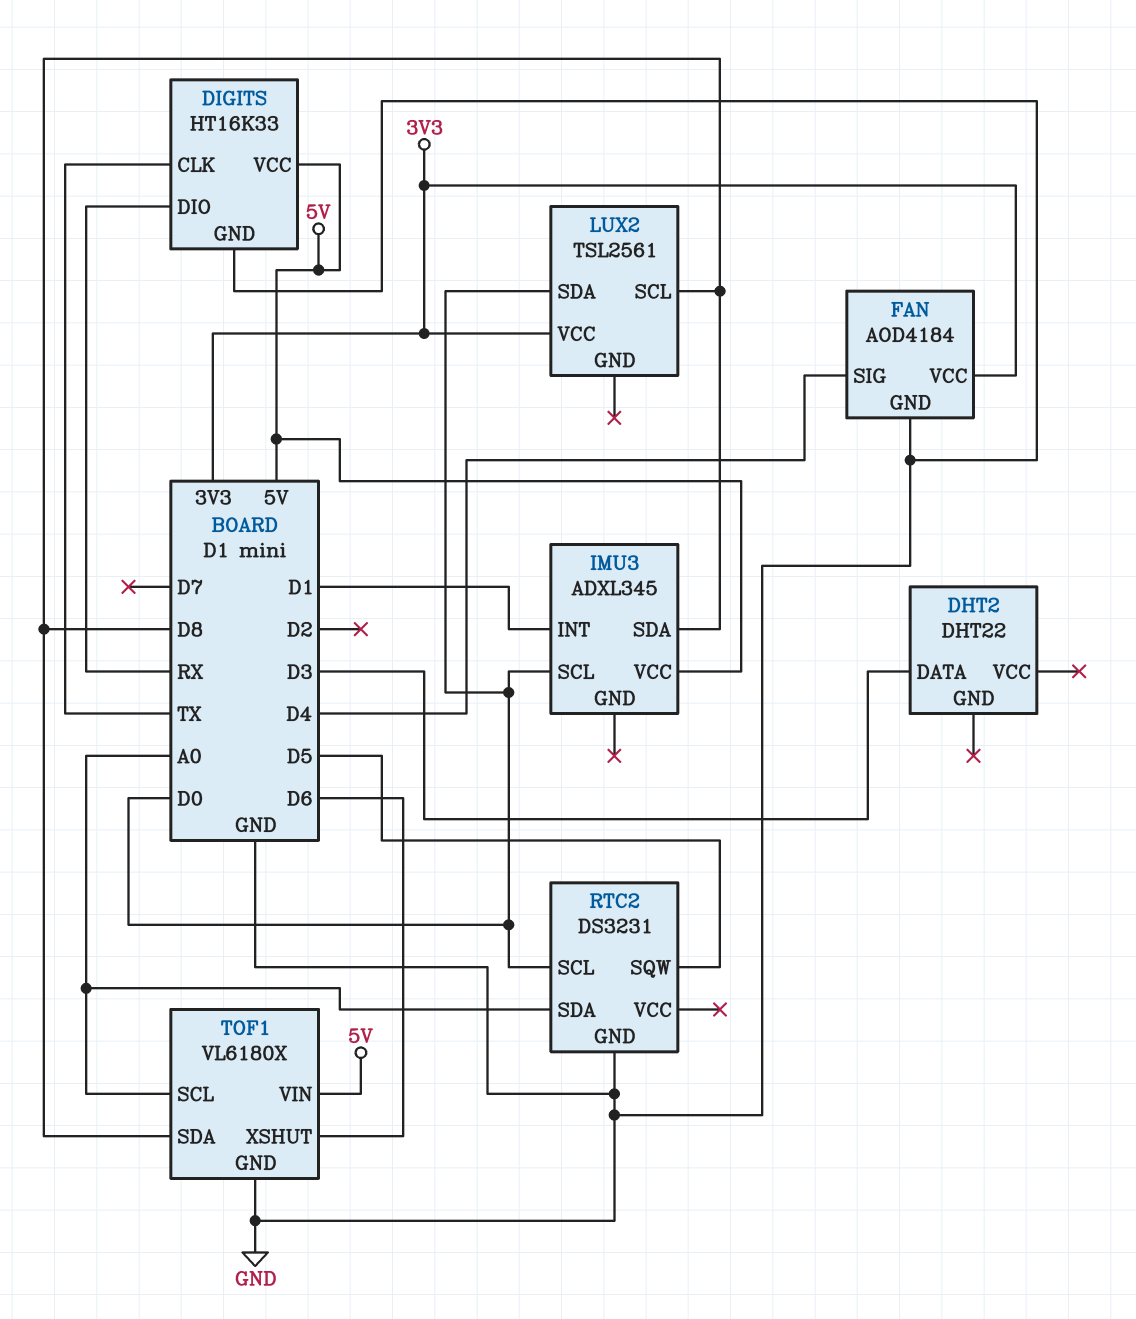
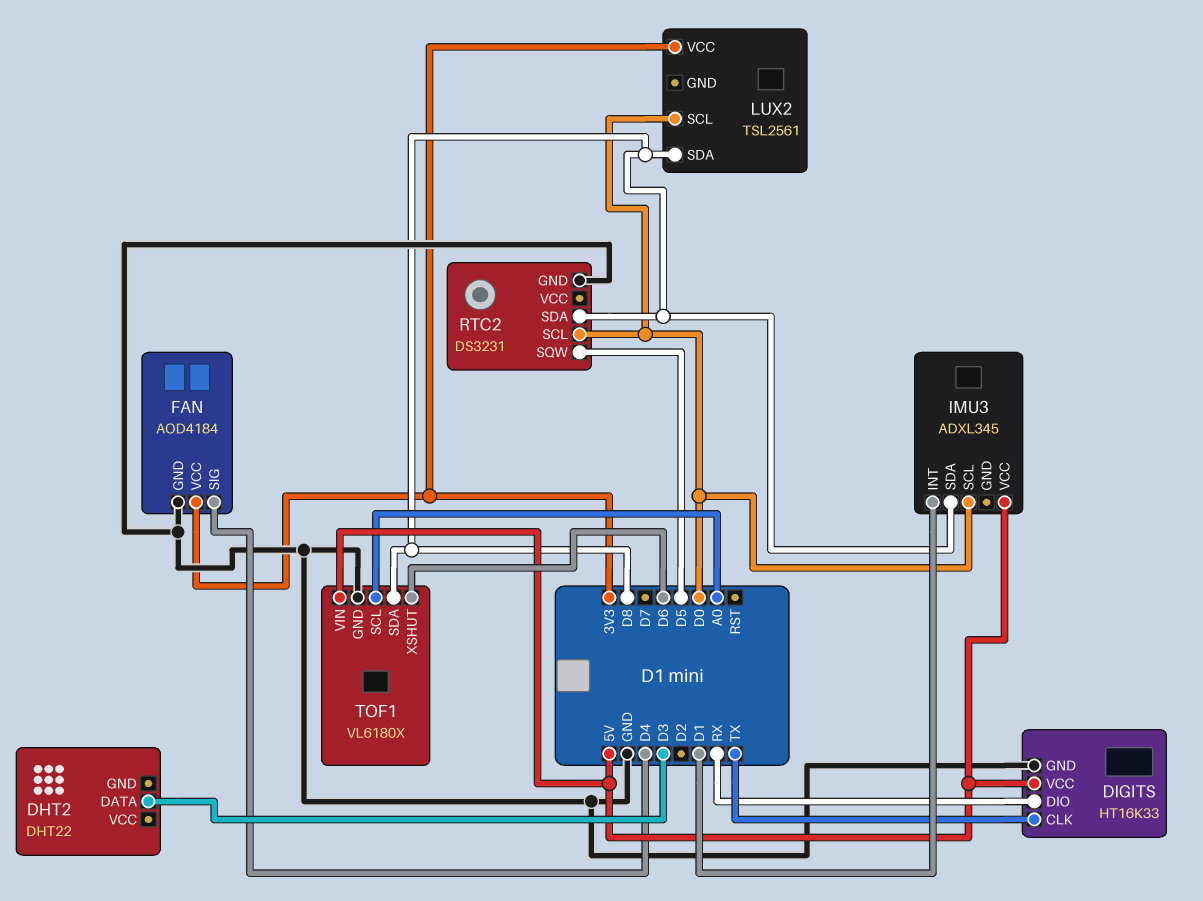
LUX2 pin SCL: D8 -> D0
LUX2 pin SDA: D0 -> D8
RTC2 pin SDA: A0 -> D8

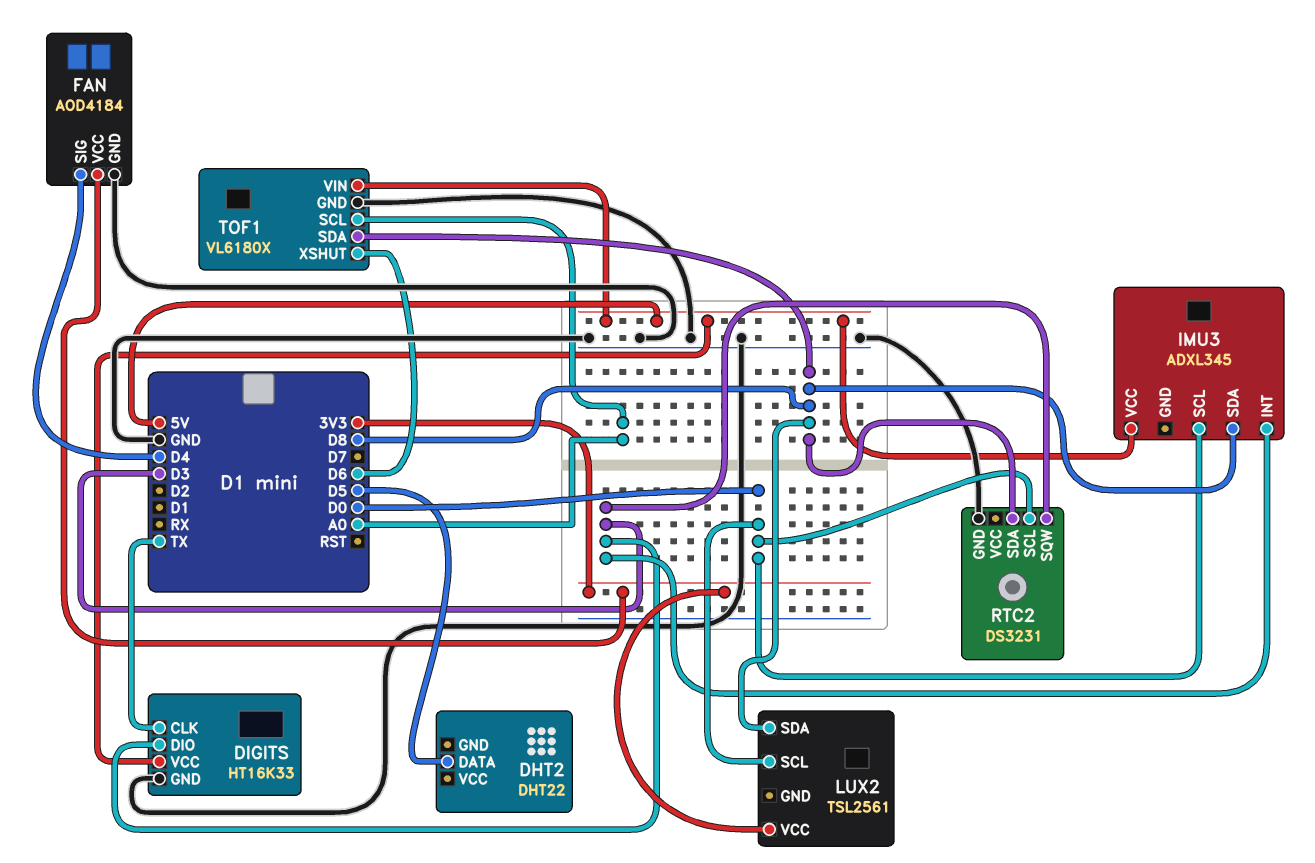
DHT2 pin DATA: D3 -> D5
DIGITS pin DIO: RX -> D3
IMU3 pin INT: D1 -> D3
RTC2 pin SQW: D5 -> D3

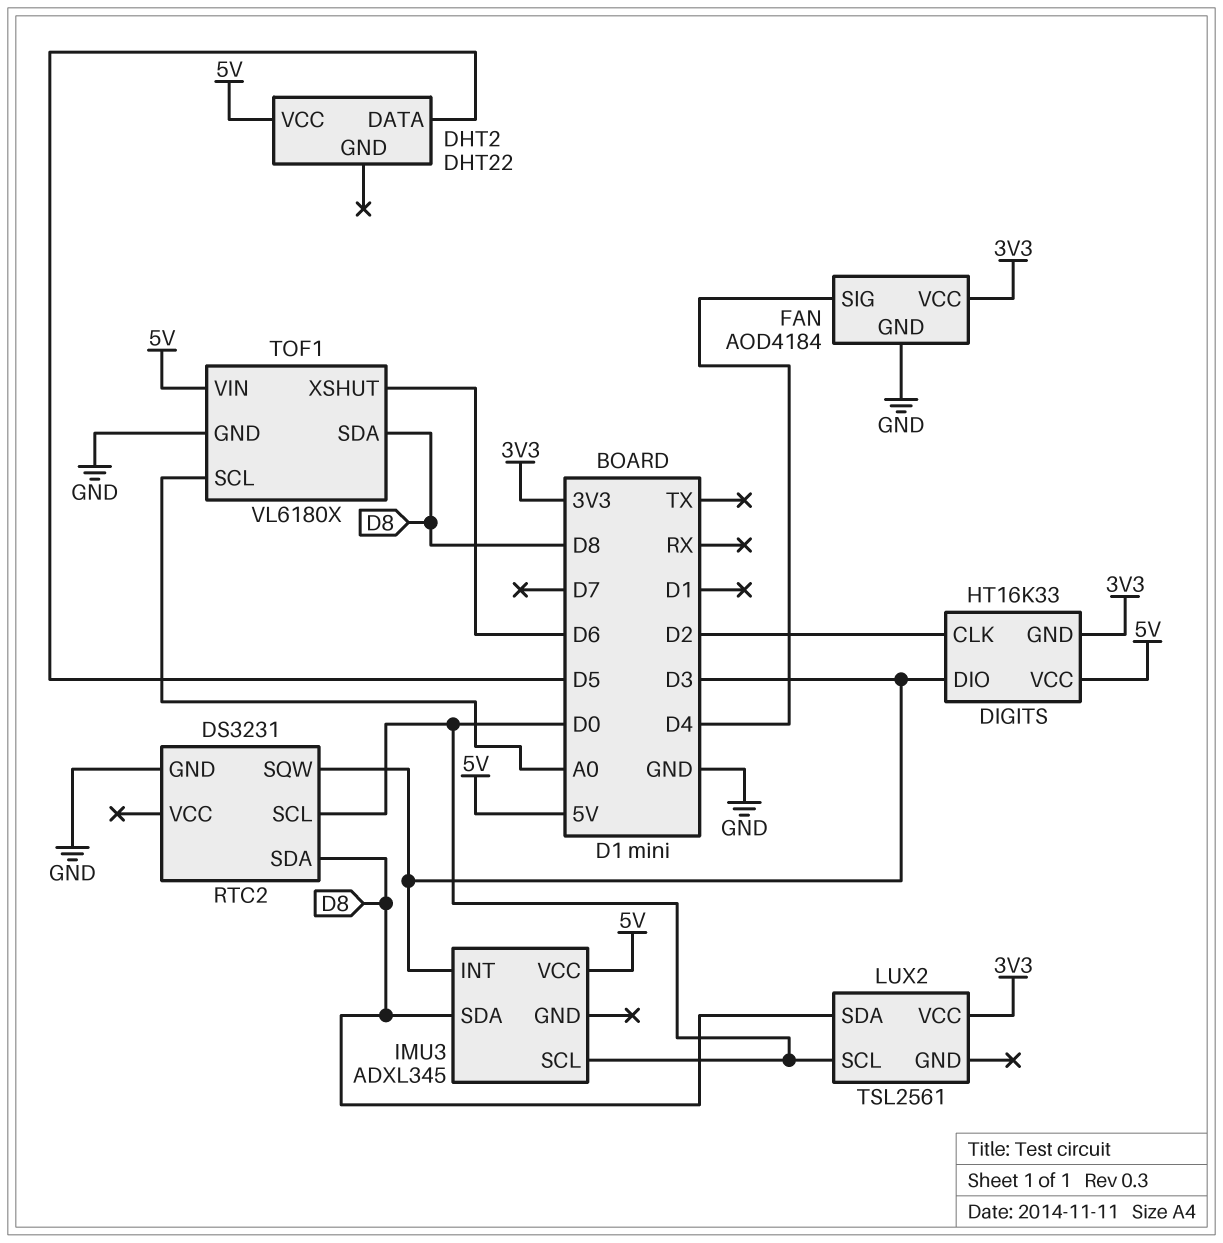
DHT2 pin VCC: none -> 5V
DIGITS pin CLK: TX -> D2
DIGITS pin GND: GND -> 3V3

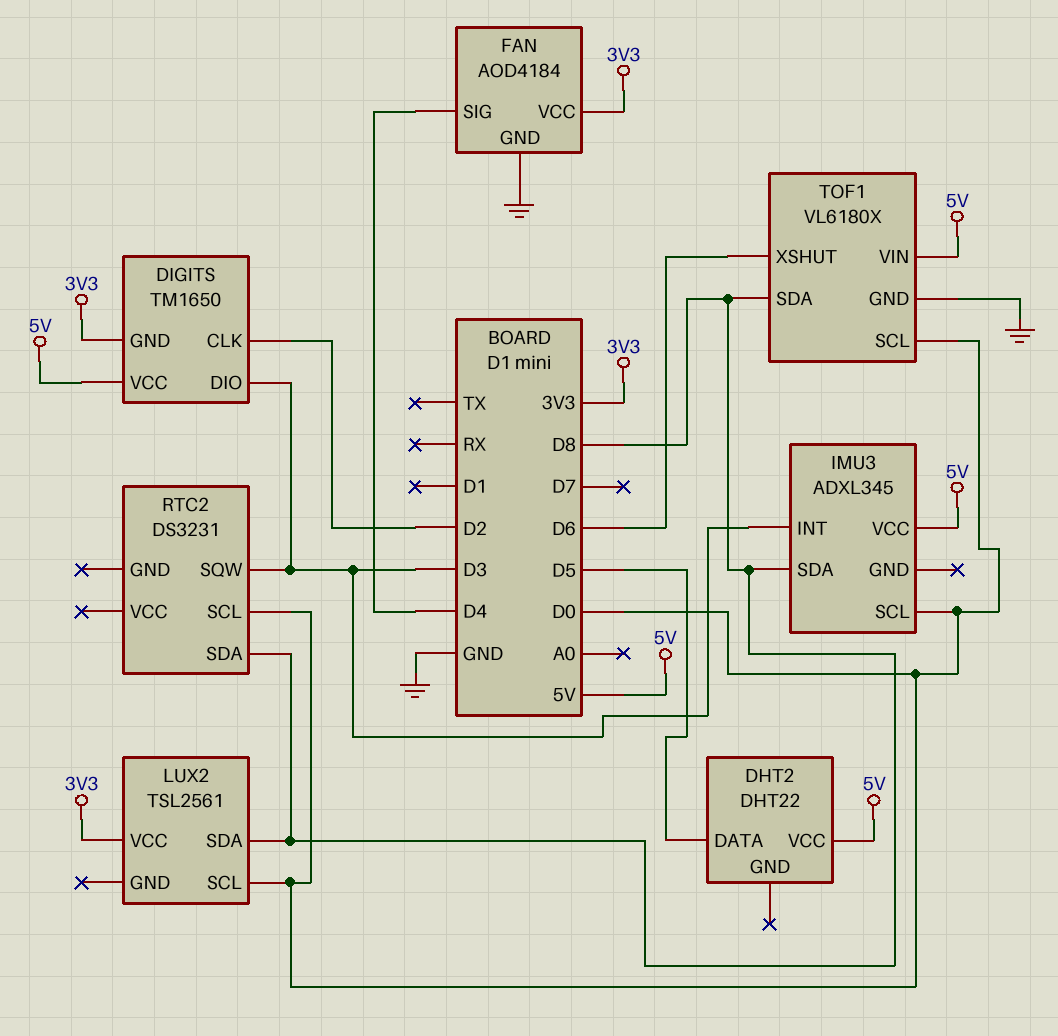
DIGITS: HT16K33 -> TM1650
RTC2 pin GND: GND -> none
TOF1 pin SCL: A0 -> D0

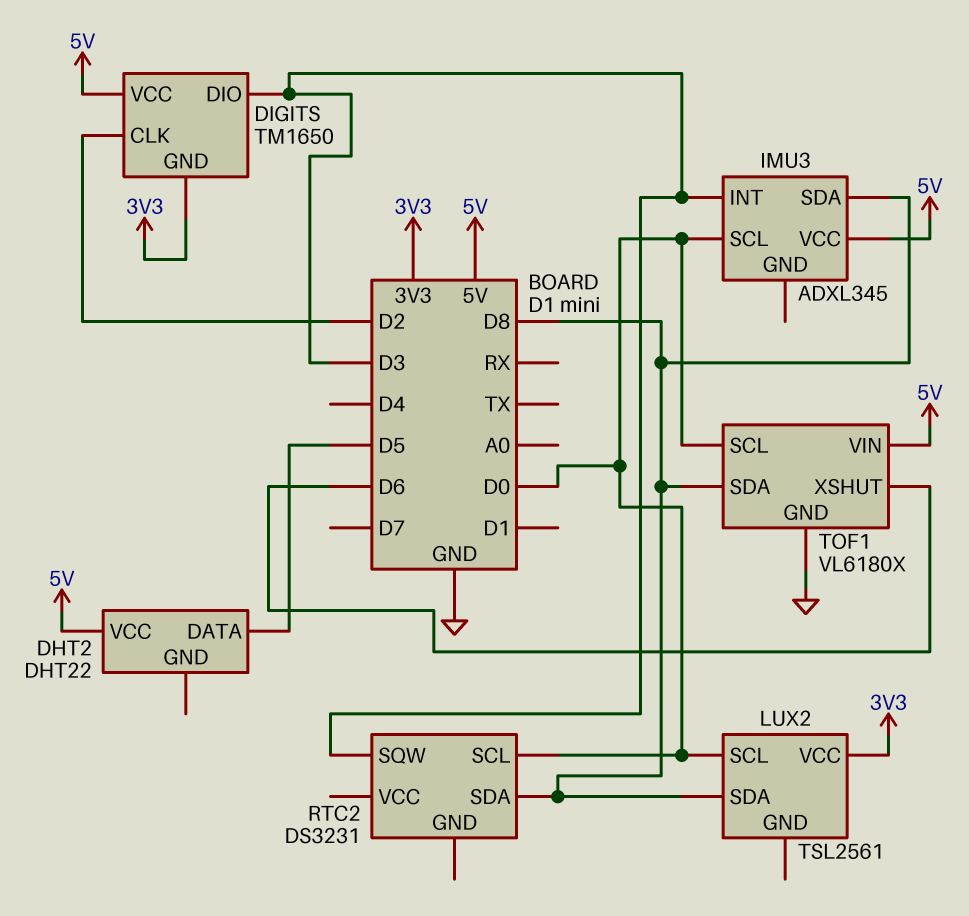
FAN: AOD4184 -> none
FAN pin GND: GND -> none
FAN pin SIG: D4 -> none
FAN pin VCC: 3V3 -> none

